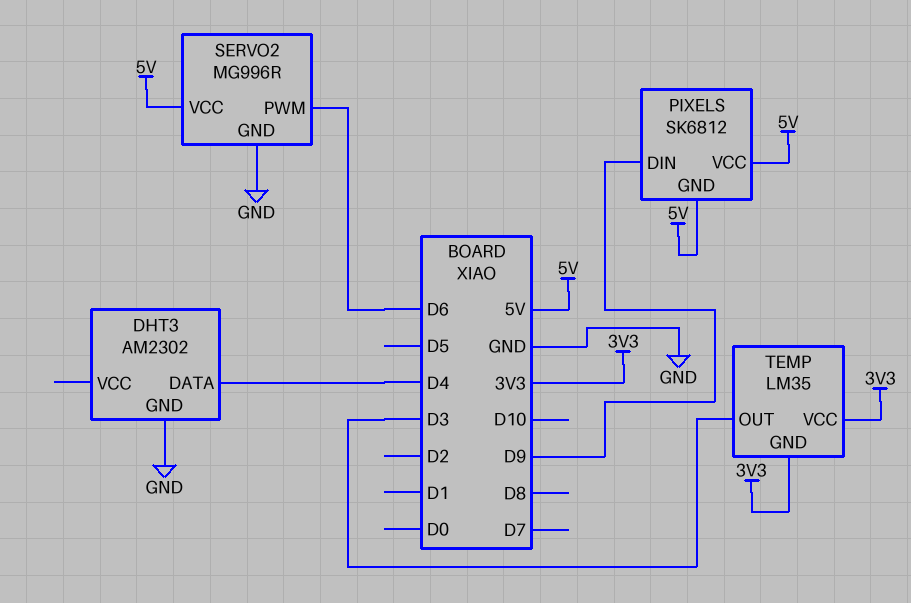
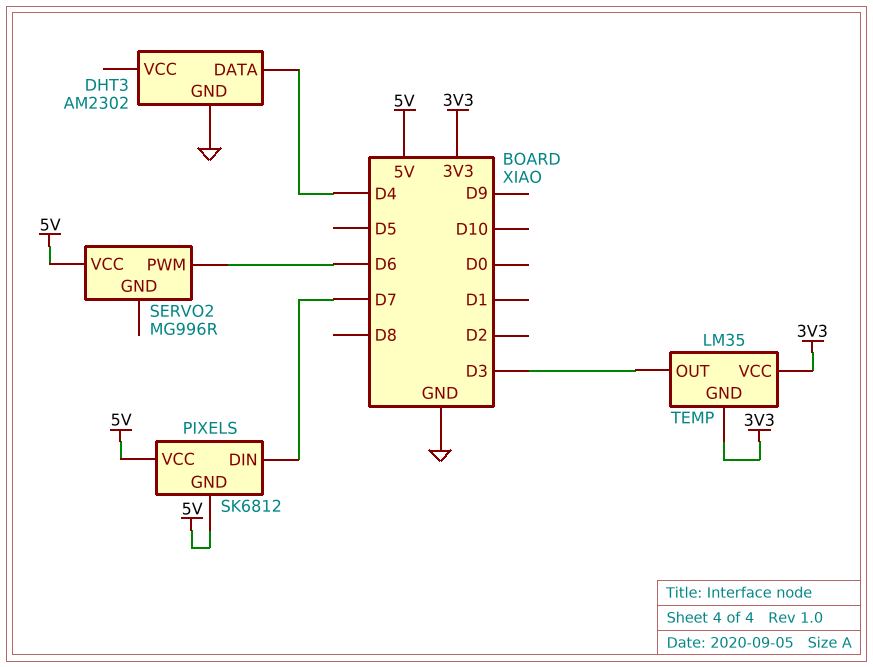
PIXELS pin DIN: D9 -> D7
SERVO2 pin GND: GND -> none

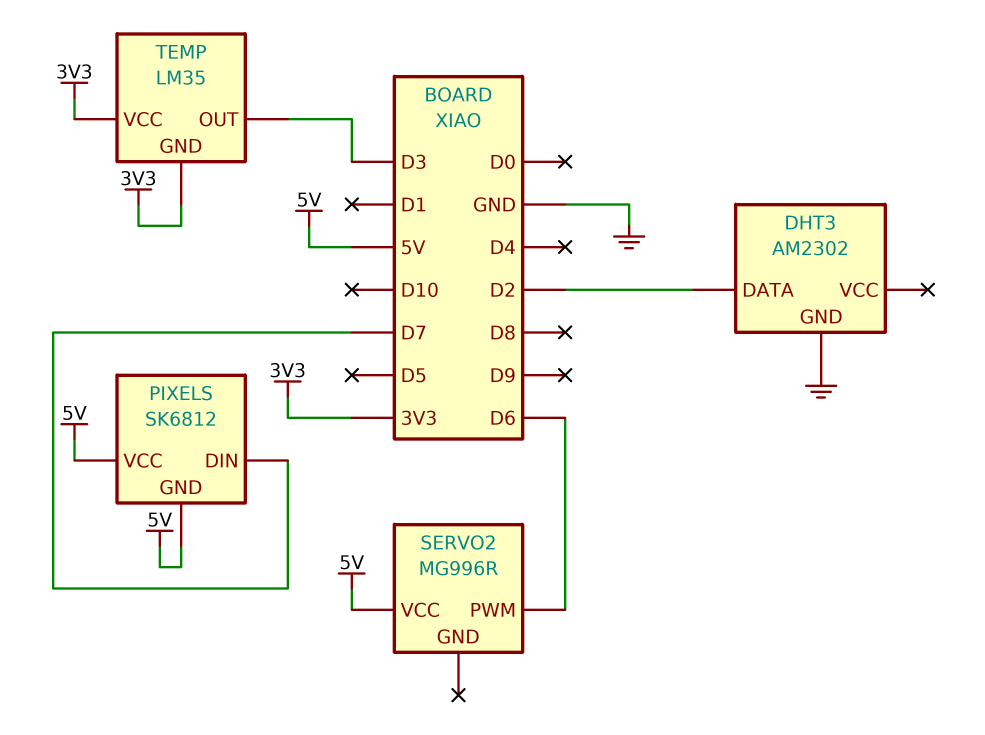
DHT3 pin DATA: D4 -> D2

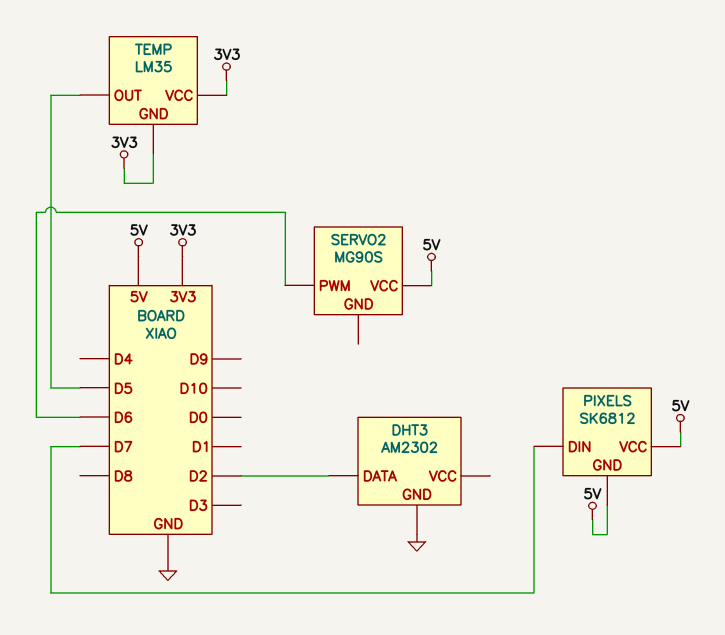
SERVO2: MG996R -> MG90S
TEMP pin OUT: D3 -> D5

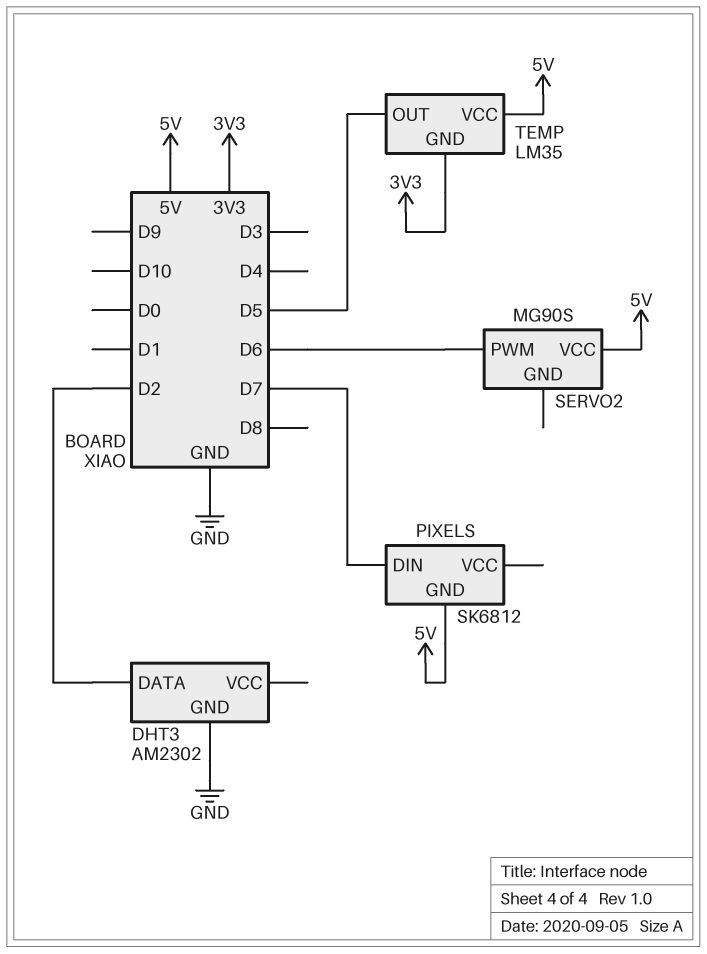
PIXELS pin VCC: 5V -> none
TEMP pin VCC: 3V3 -> 5V

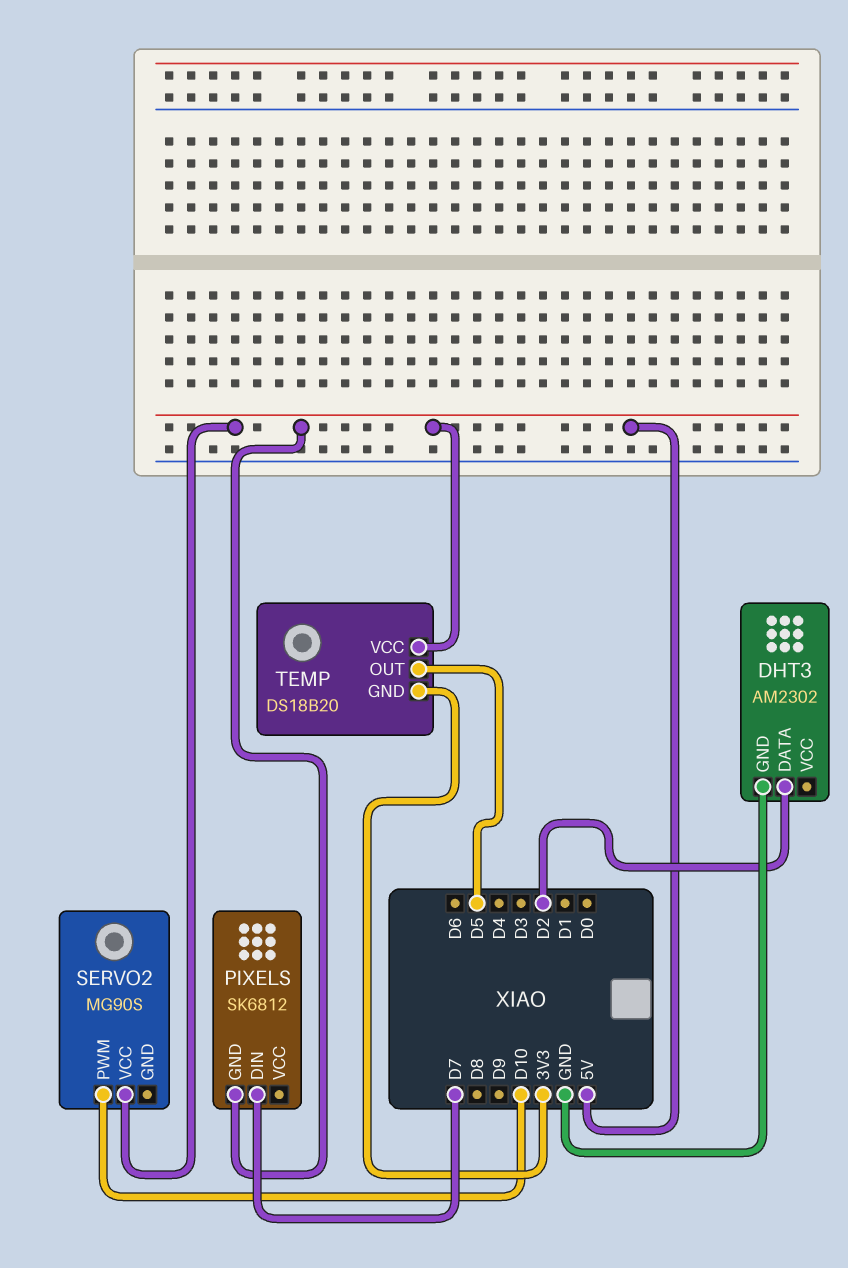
SERVO2 pin PWM: D6 -> D10
TEMP: LM35 -> DS18B20

